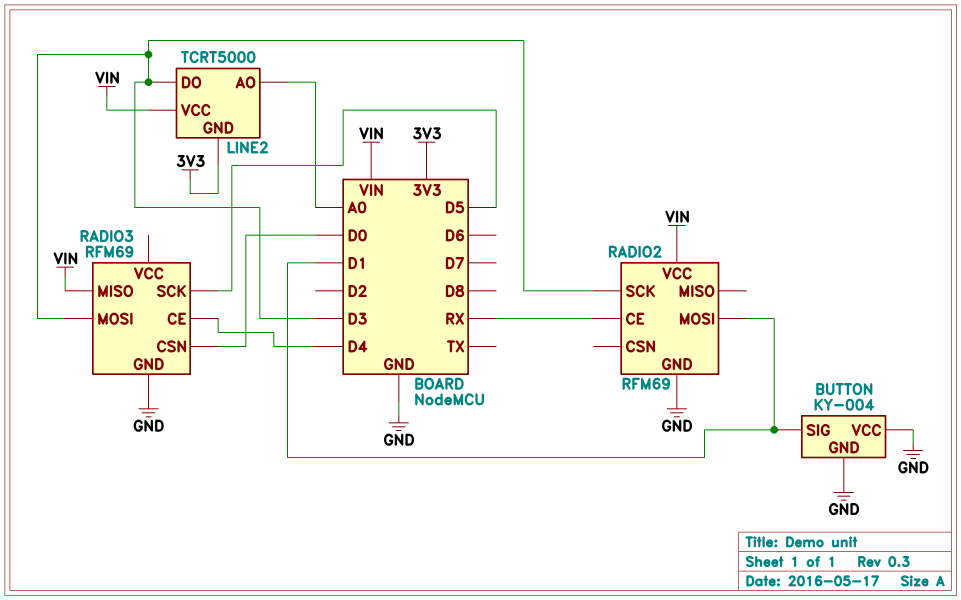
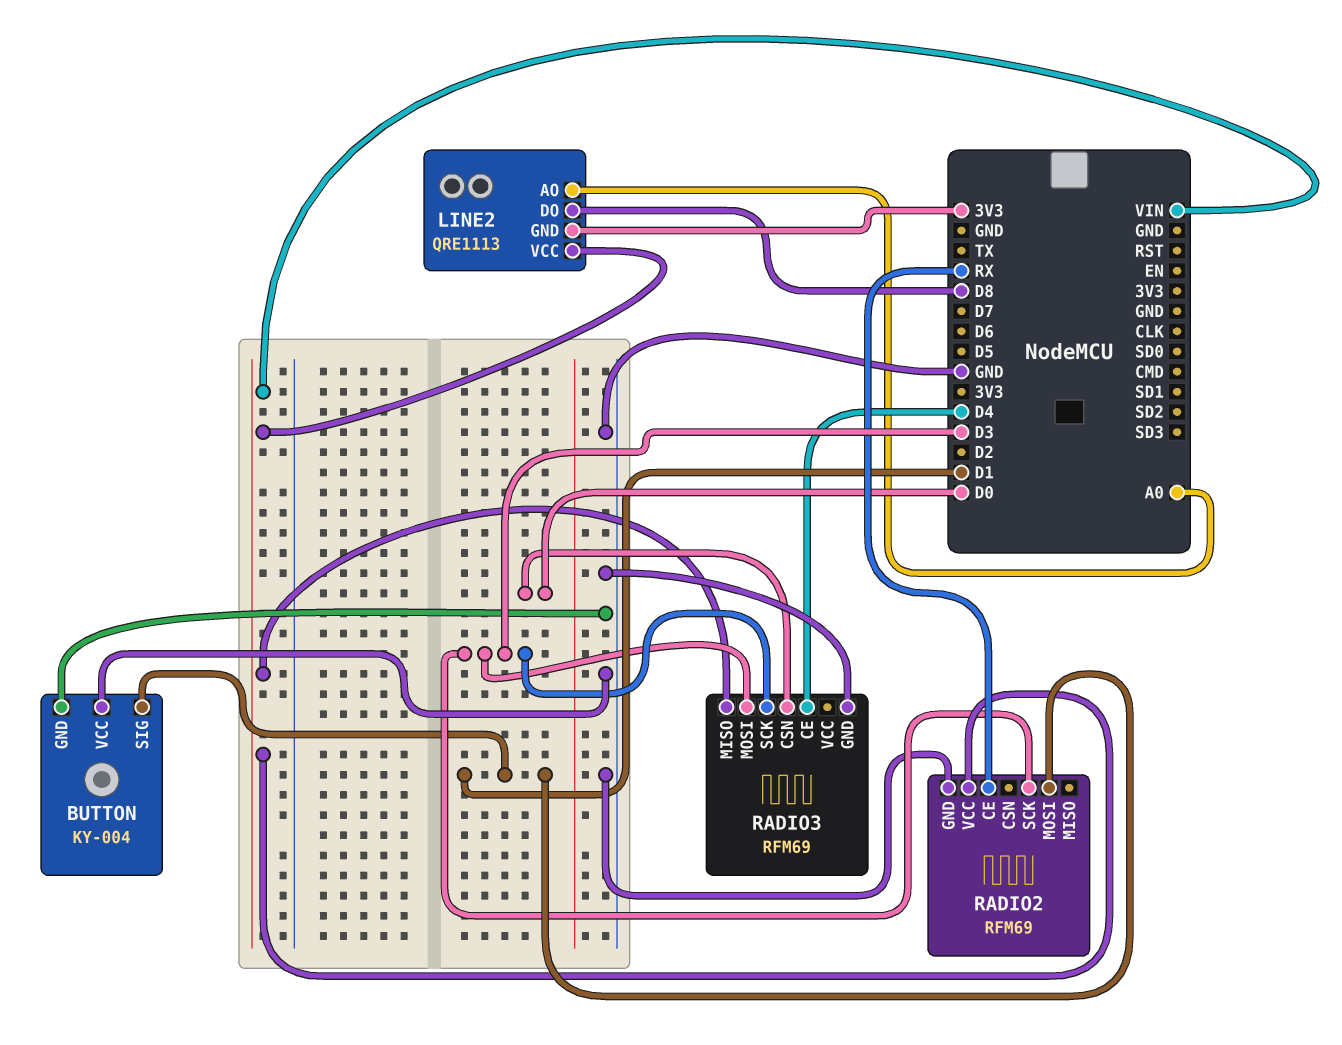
LINE2: TCRT5000 -> QRE1113
LINE2 pin DO: D3 -> D8
RADIO3 pin SCK: D5 -> D3

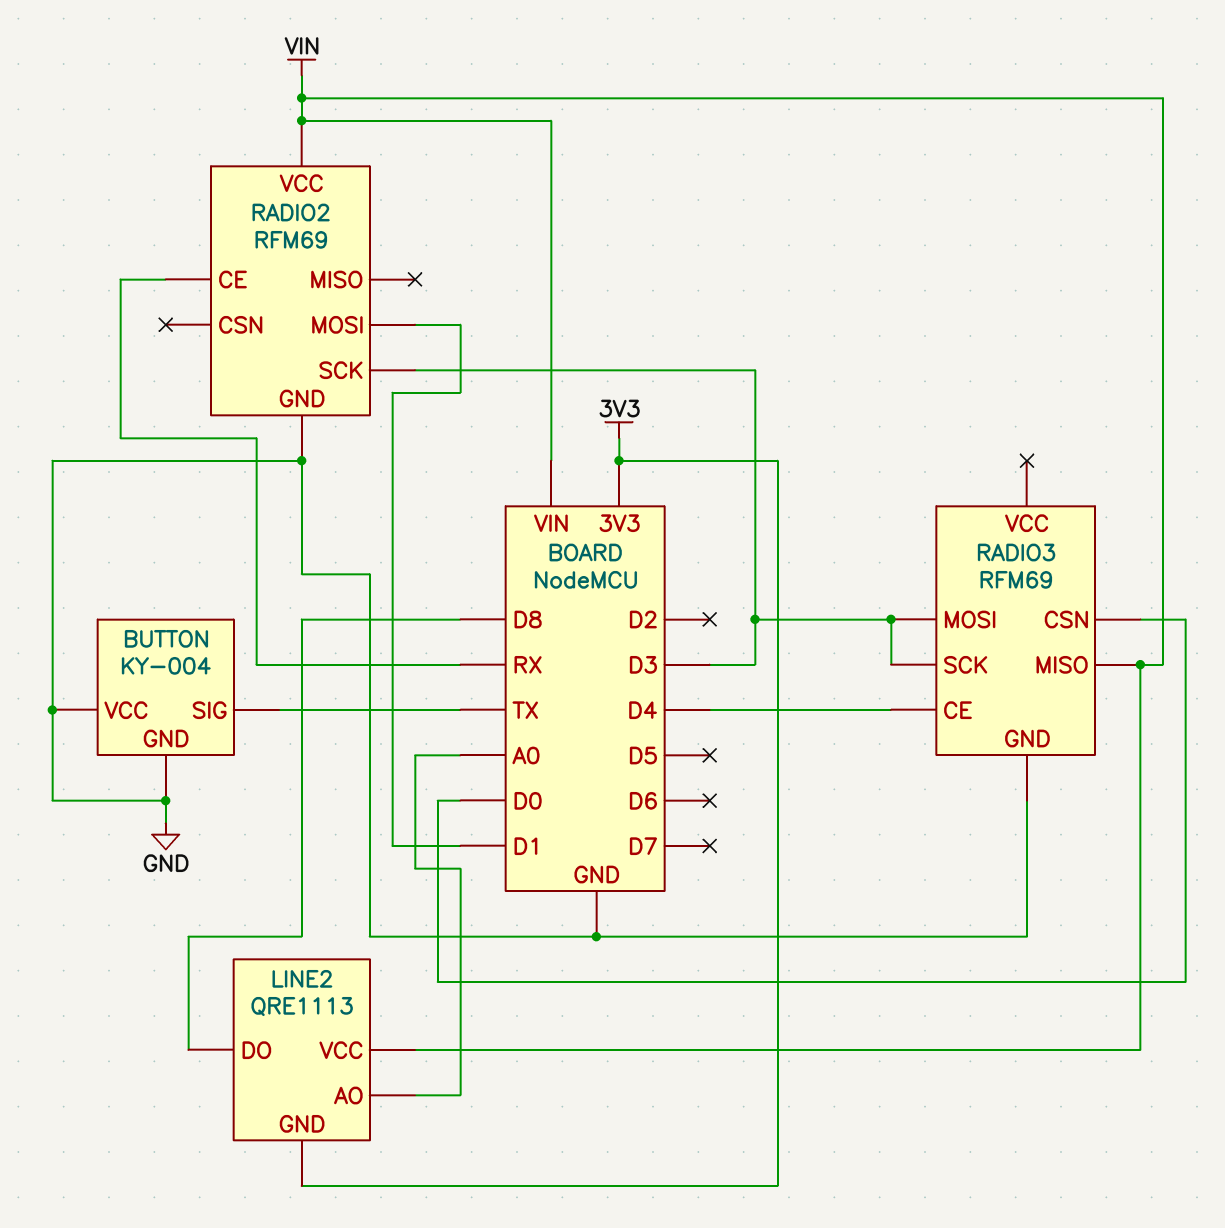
BUTTON pin SIG: D1 -> TX

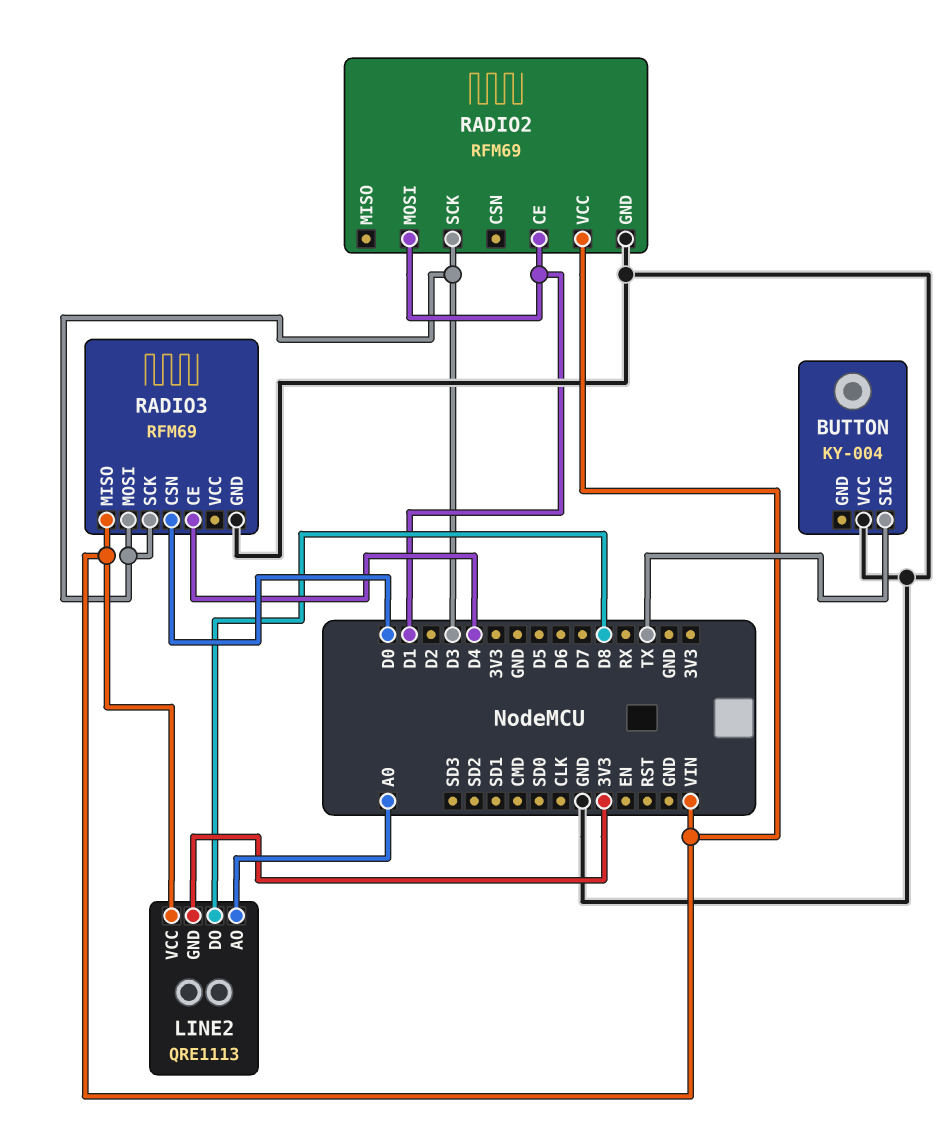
BUTTON pin GND: GND -> none
RADIO2 pin CE: RX -> D1

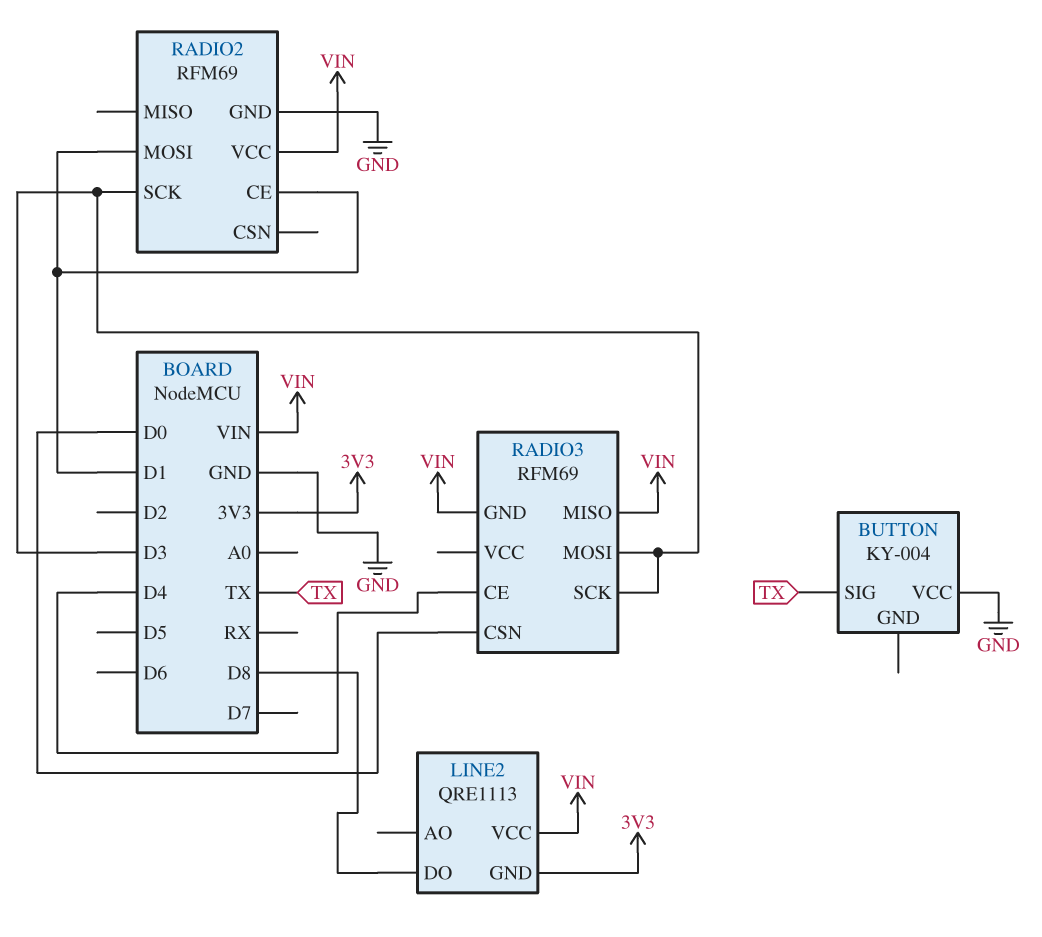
LINE2 pin AO: A0 -> none
RADIO3 pin GND: GND -> VIN

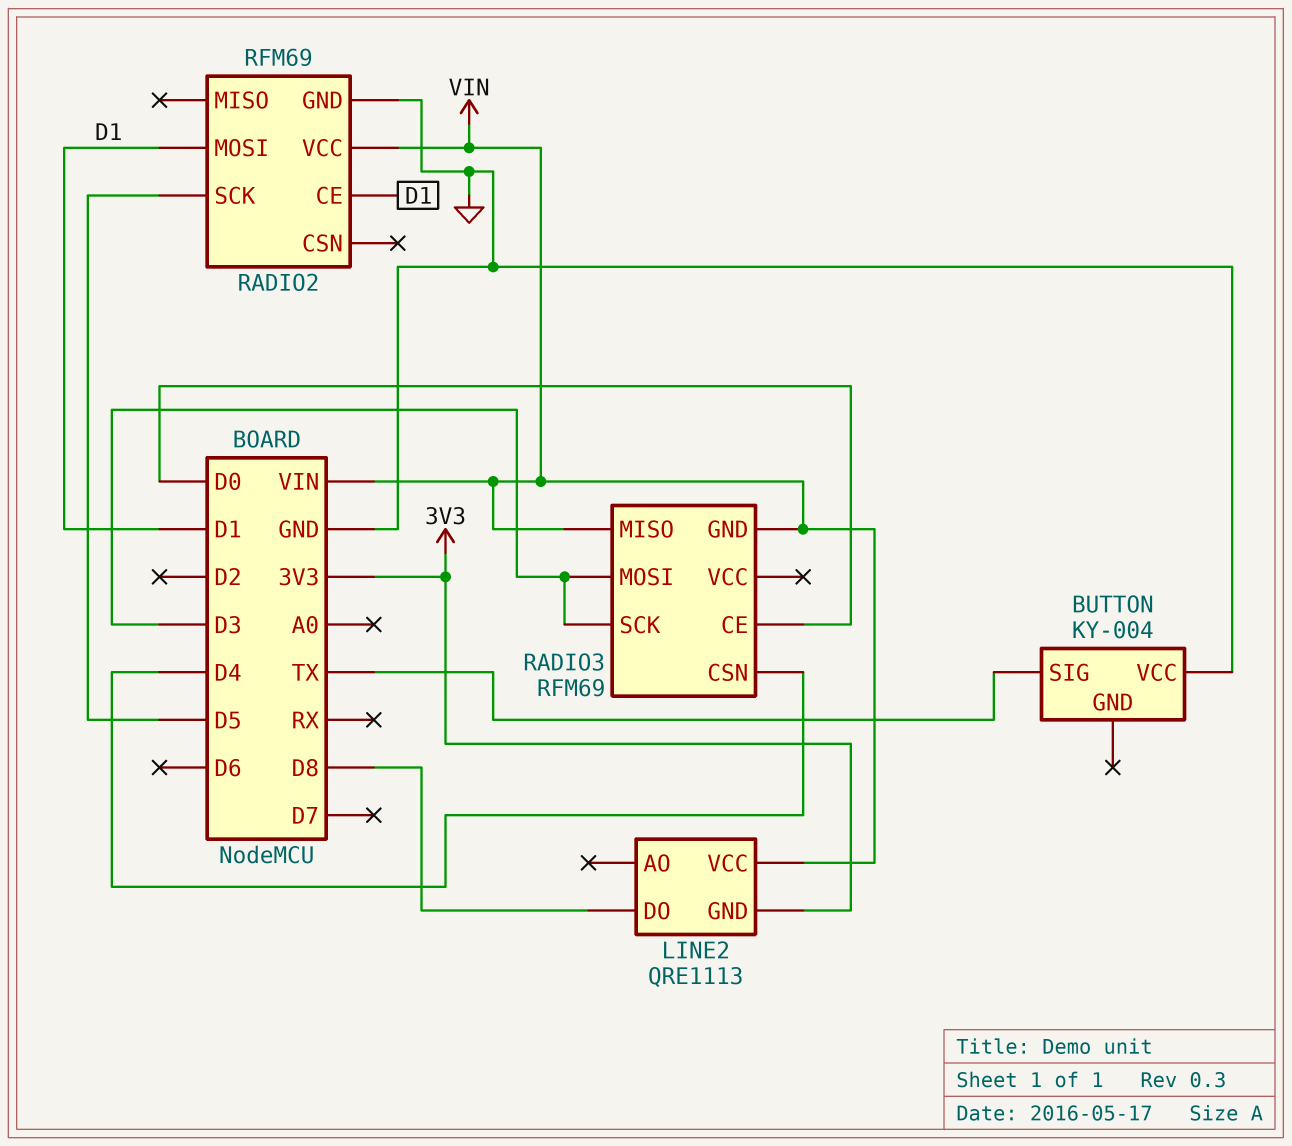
RADIO2 pin SCK: D3 -> D5
RADIO3 pin CE: D4 -> D0
RADIO3 pin CSN: D0 -> D4

